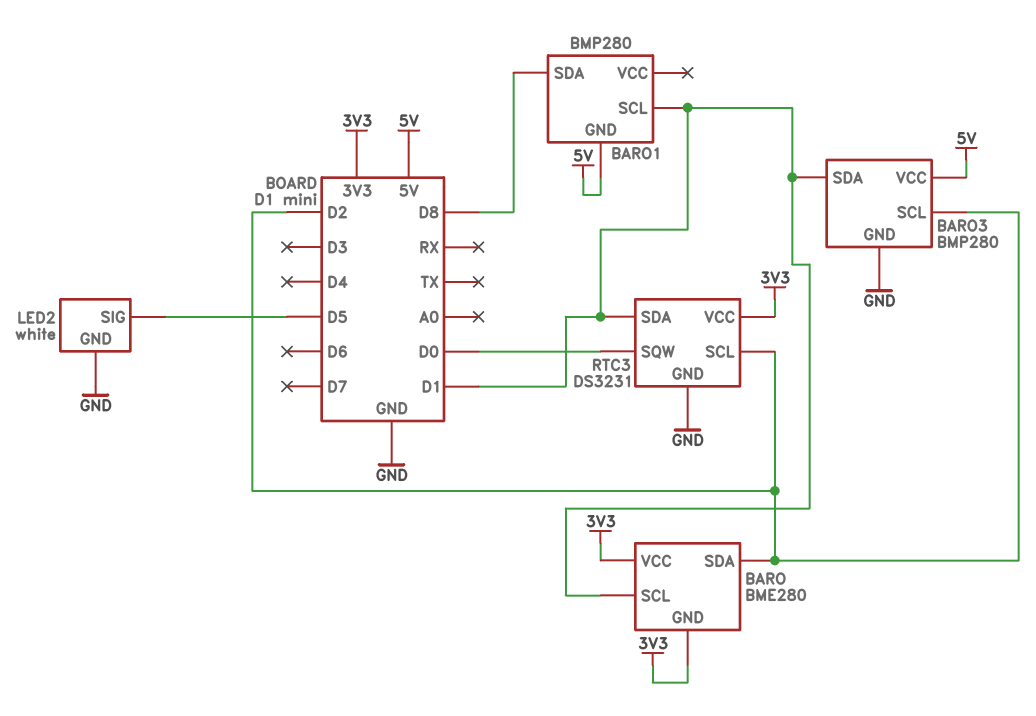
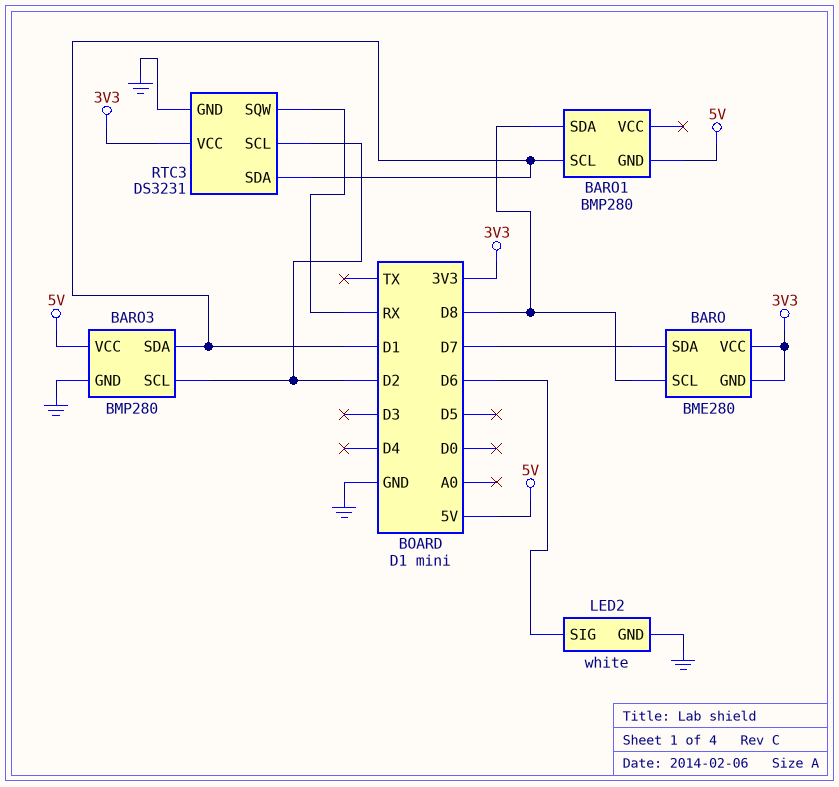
BARO pin SCL: D1 -> D8
BARO pin SDA: D2 -> D7
LED2 pin SIG: D5 -> D6
RTC3 pin SQW: D0 -> RX

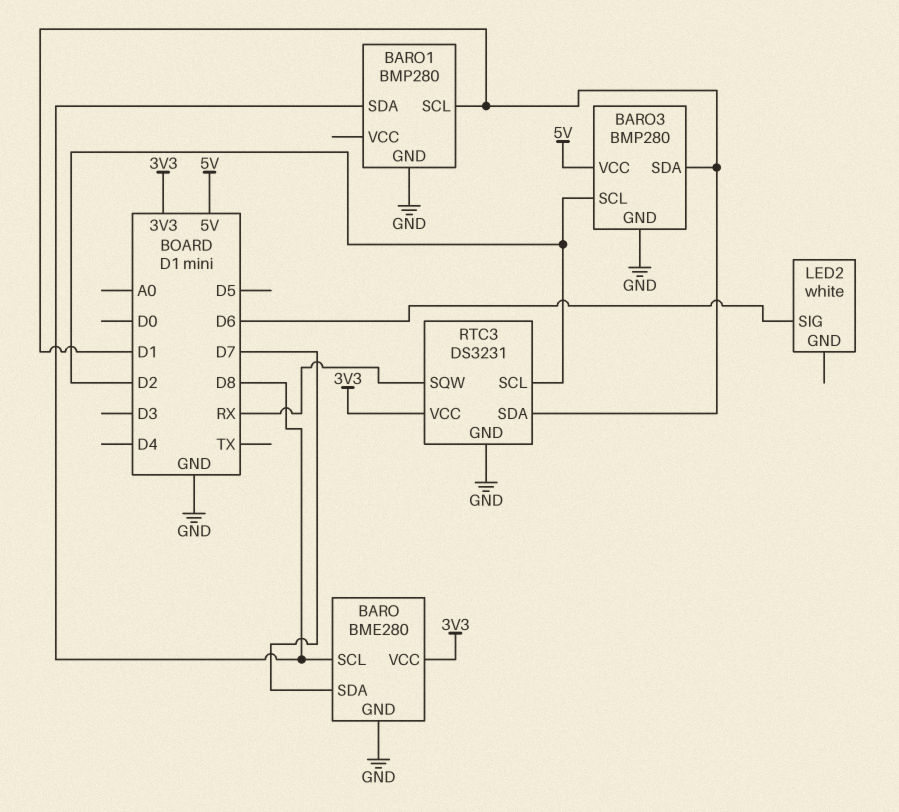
BARO pin GND: 3V3 -> GND
BARO1 pin GND: 5V -> GND
LED2 pin GND: GND -> none

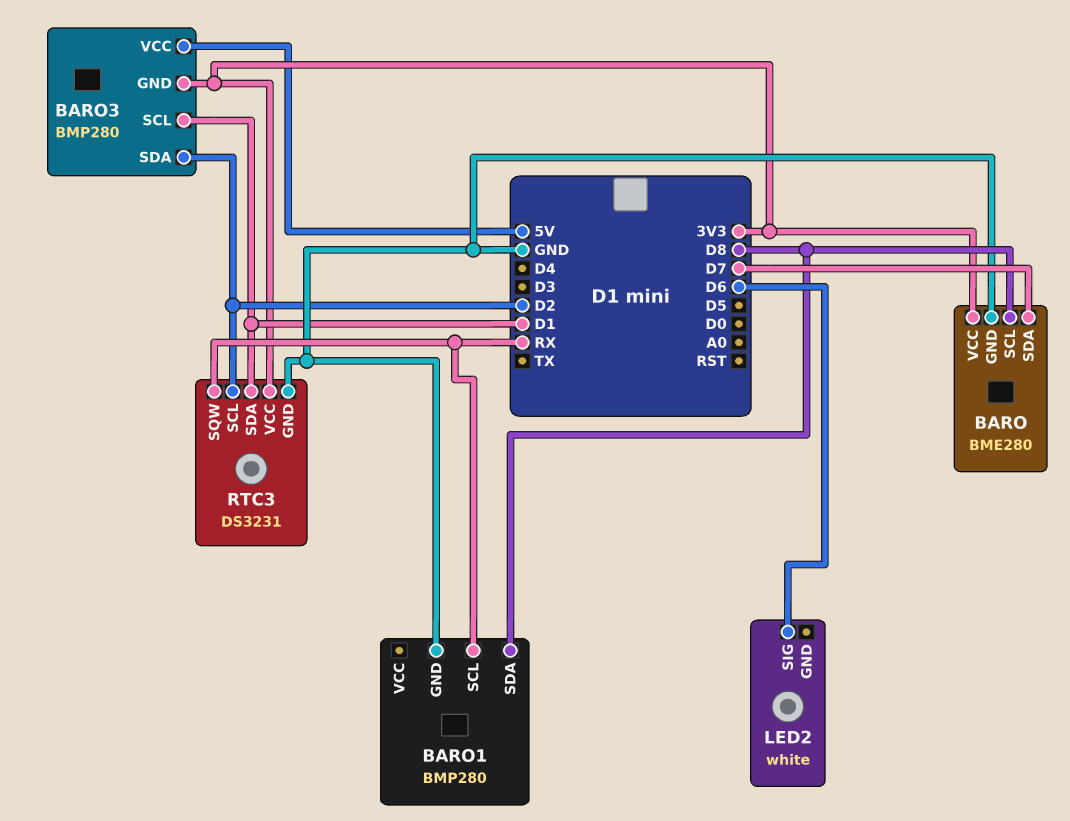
BARO1 pin SCL: D1 -> RX
BARO3 pin GND: GND -> 3V3
BARO3 pin SCL: D2 -> D1
BARO3 pin SDA: D1 -> D2

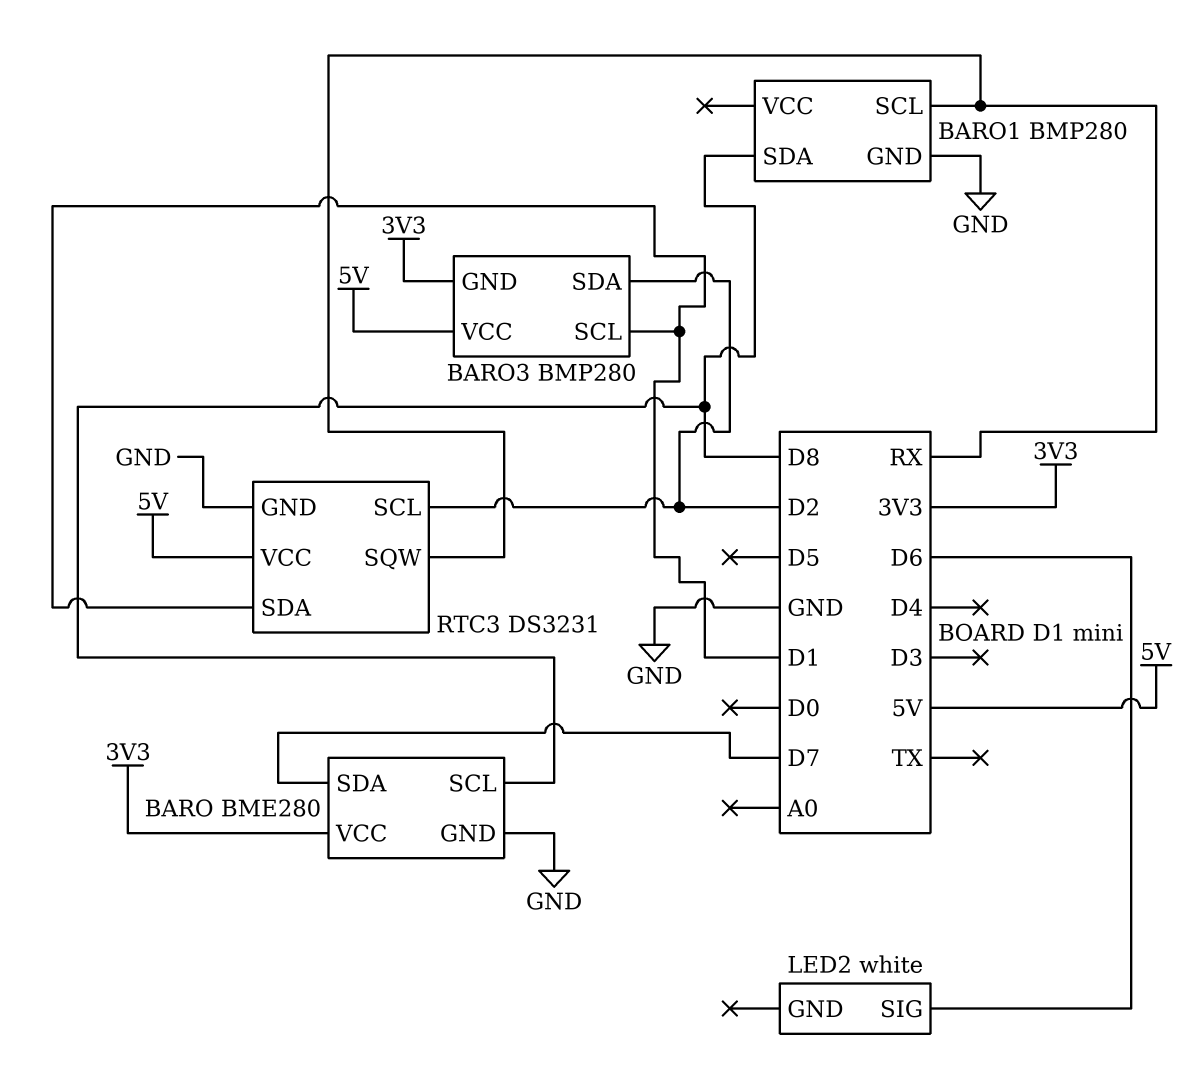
RTC3 pin VCC: 3V3 -> 5V

